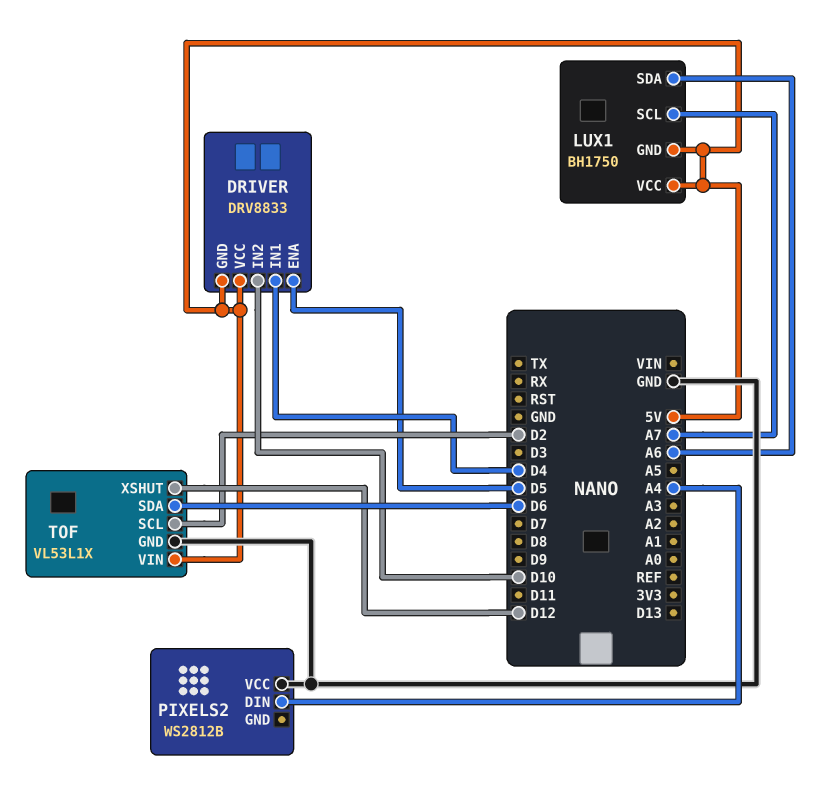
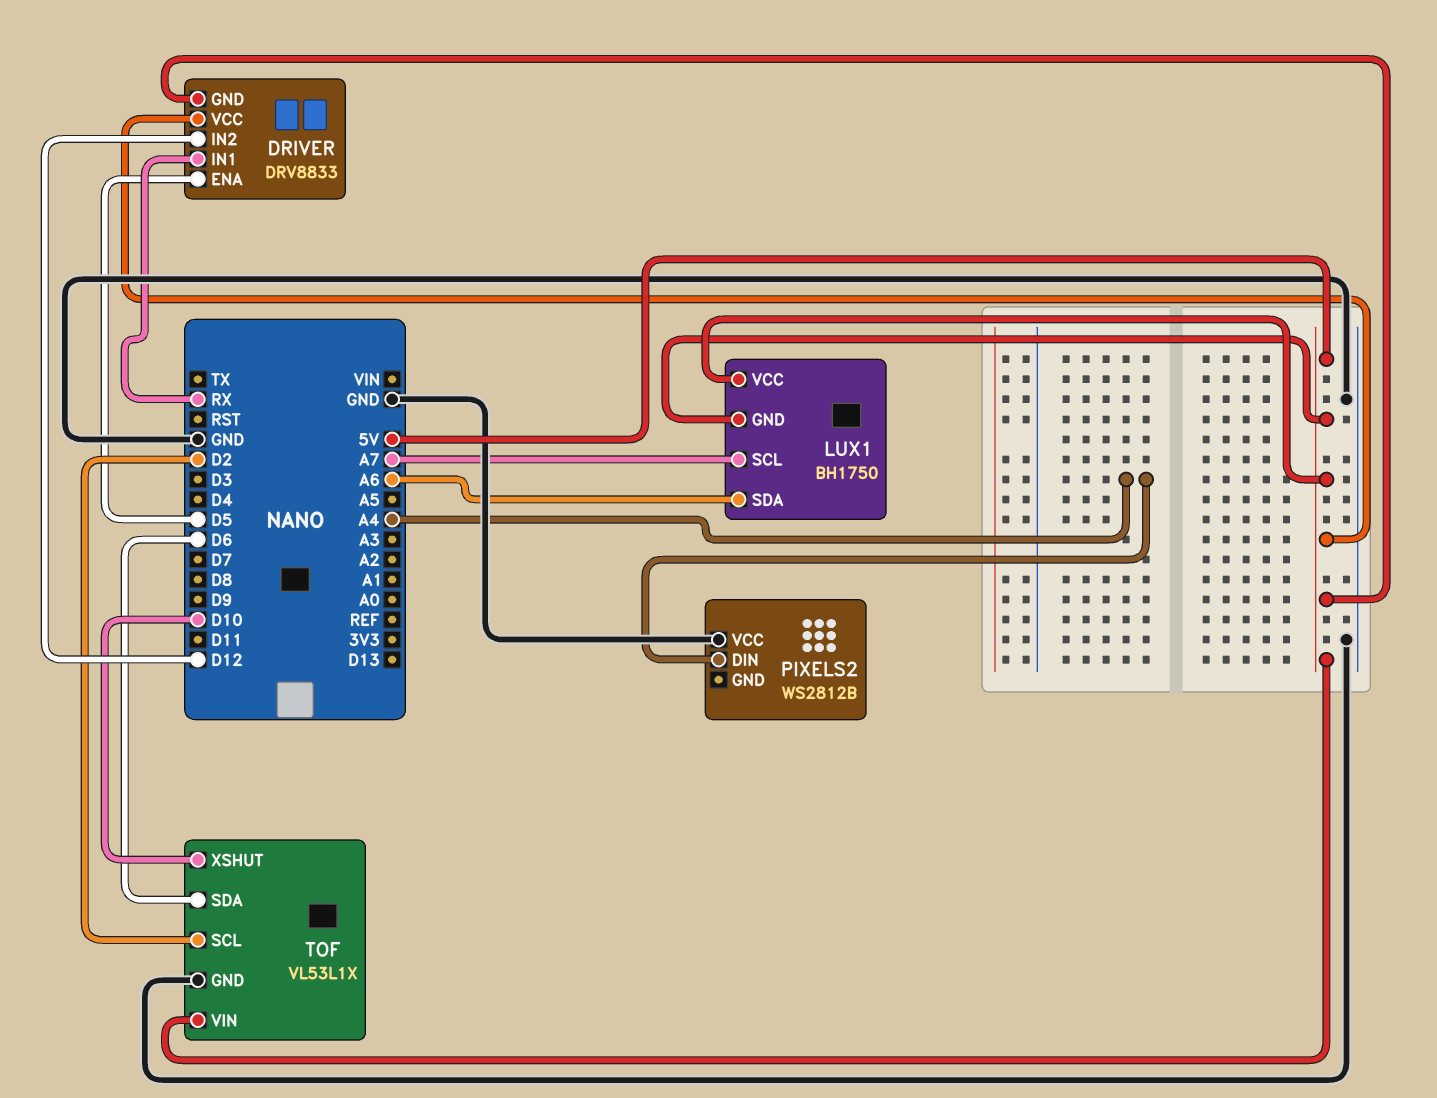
DRIVER pin IN1: D4 -> RX
DRIVER pin IN2: D10 -> D12
TOF pin XSHUT: D12 -> D10

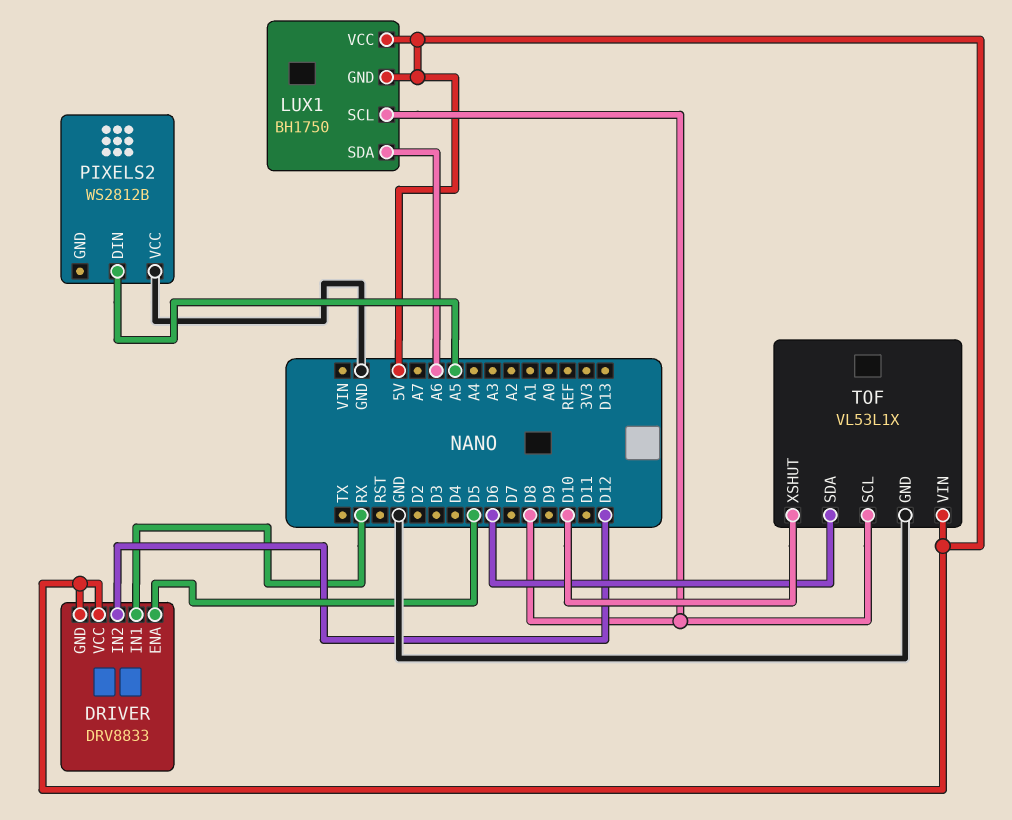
LUX1 pin SCL: A7 -> D8
PIXELS2 pin DIN: A4 -> A5
TOF pin SCL: D2 -> D8

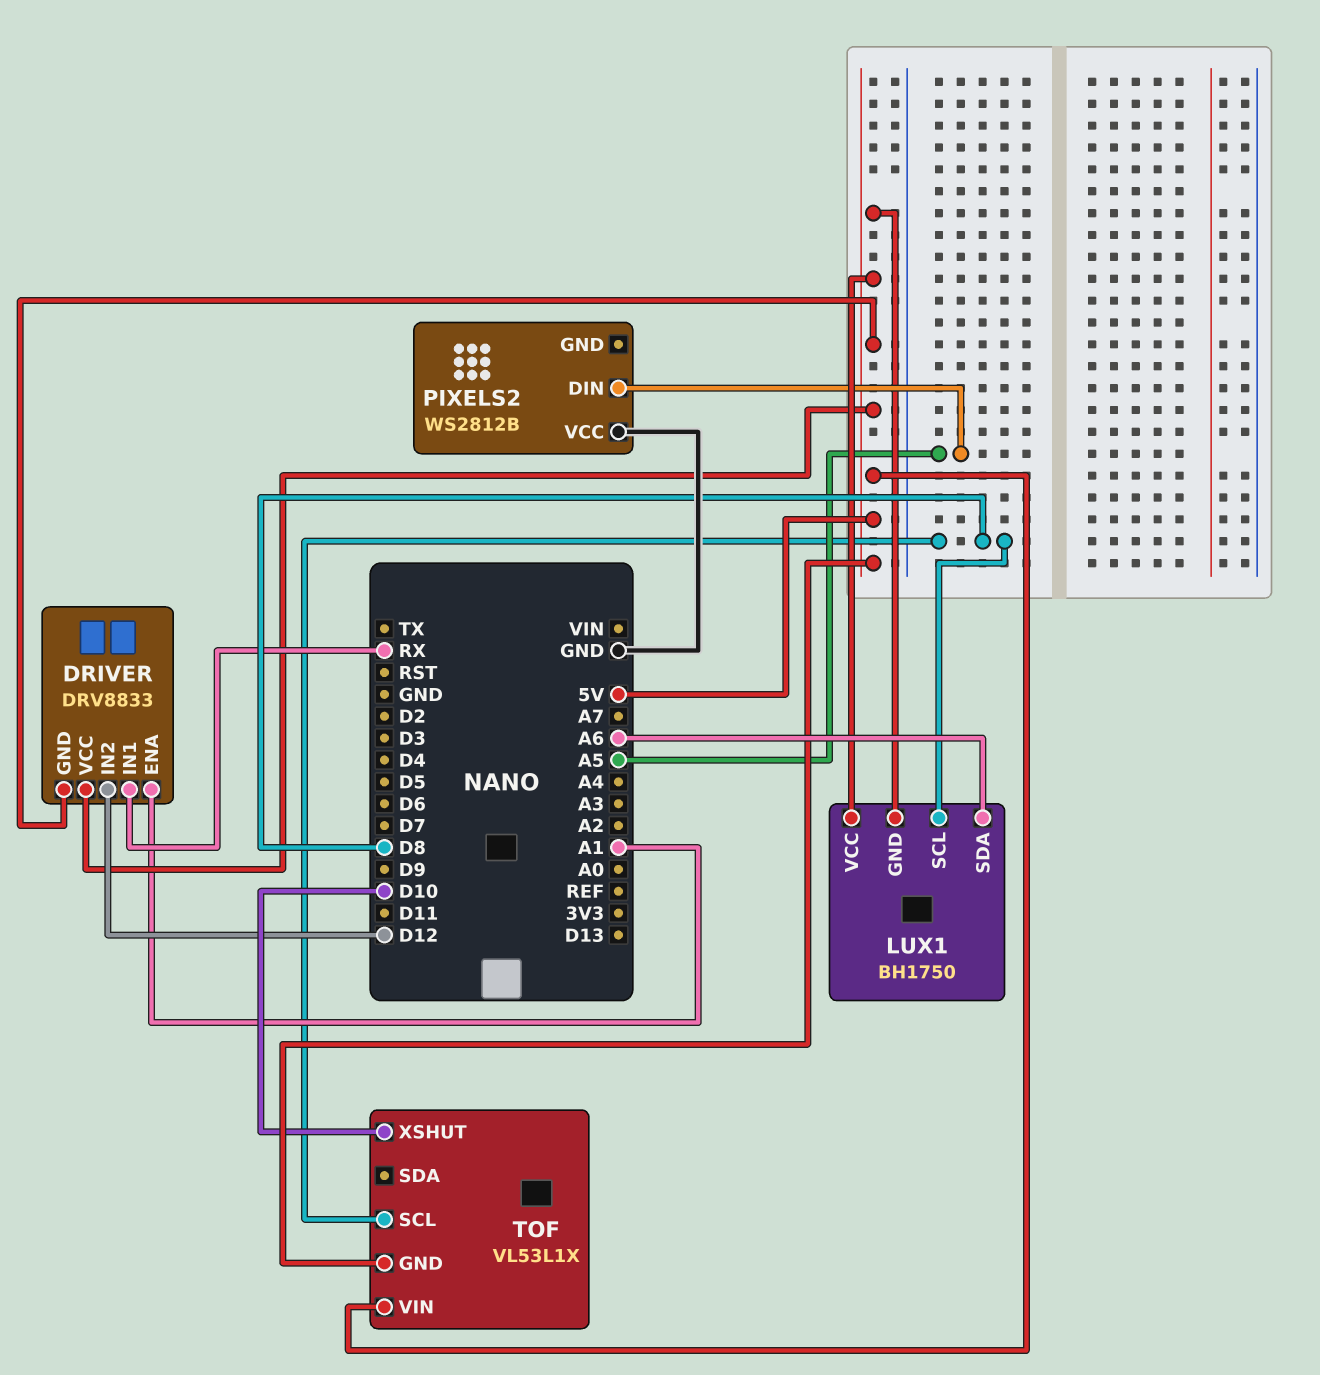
DRIVER pin ENA: D5 -> A1
TOF pin GND: GND -> 5V
TOF pin SDA: D6 -> none

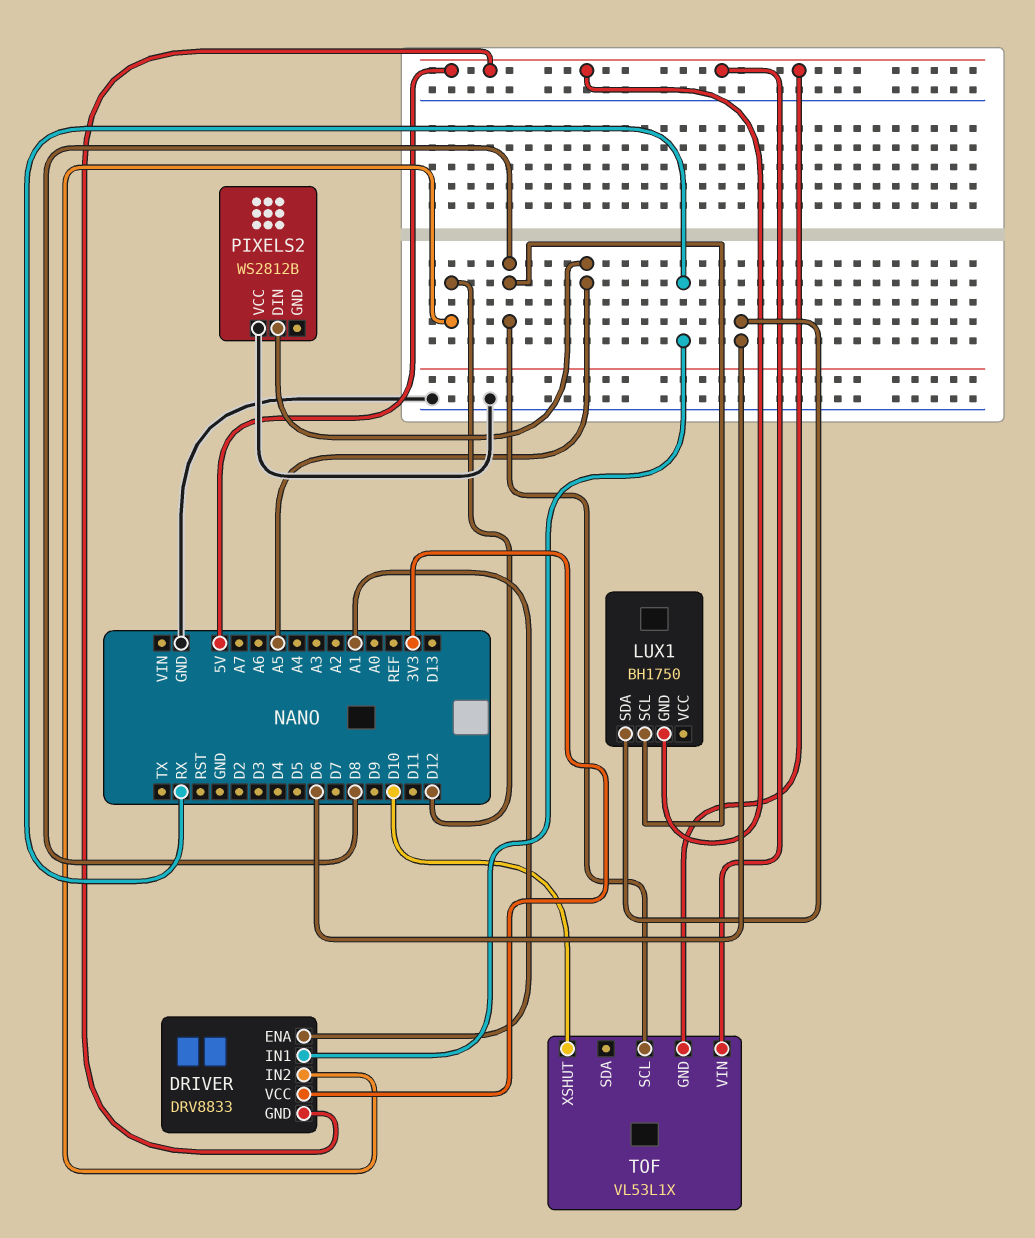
DRIVER pin VCC: 5V -> 3V3
LUX1 pin SDA: A6 -> D6
LUX1 pin VCC: 5V -> none

